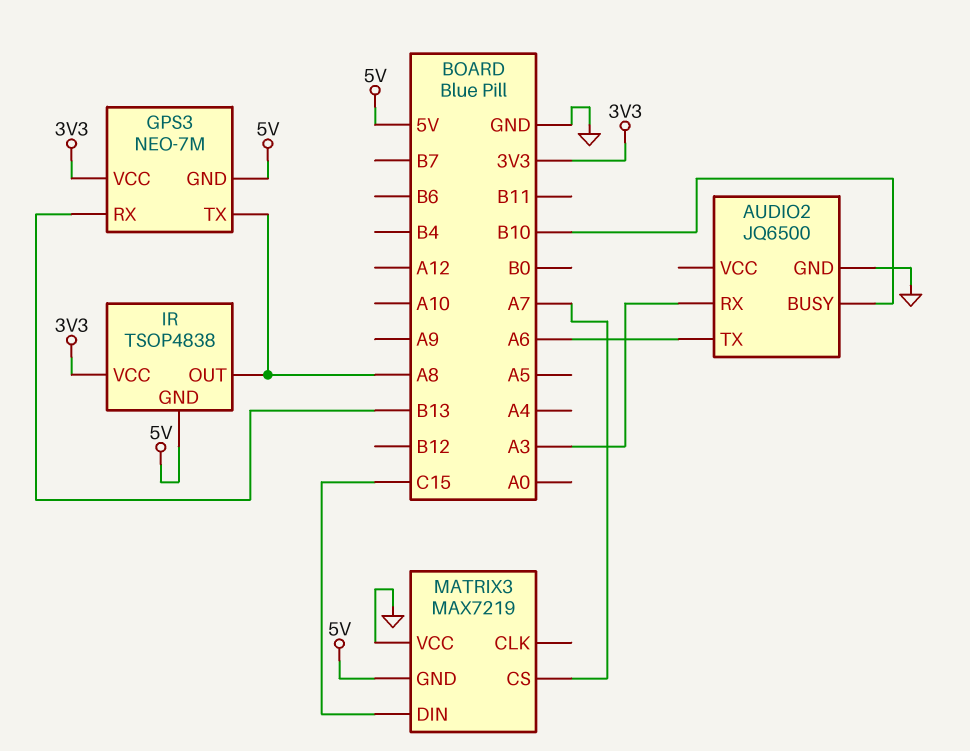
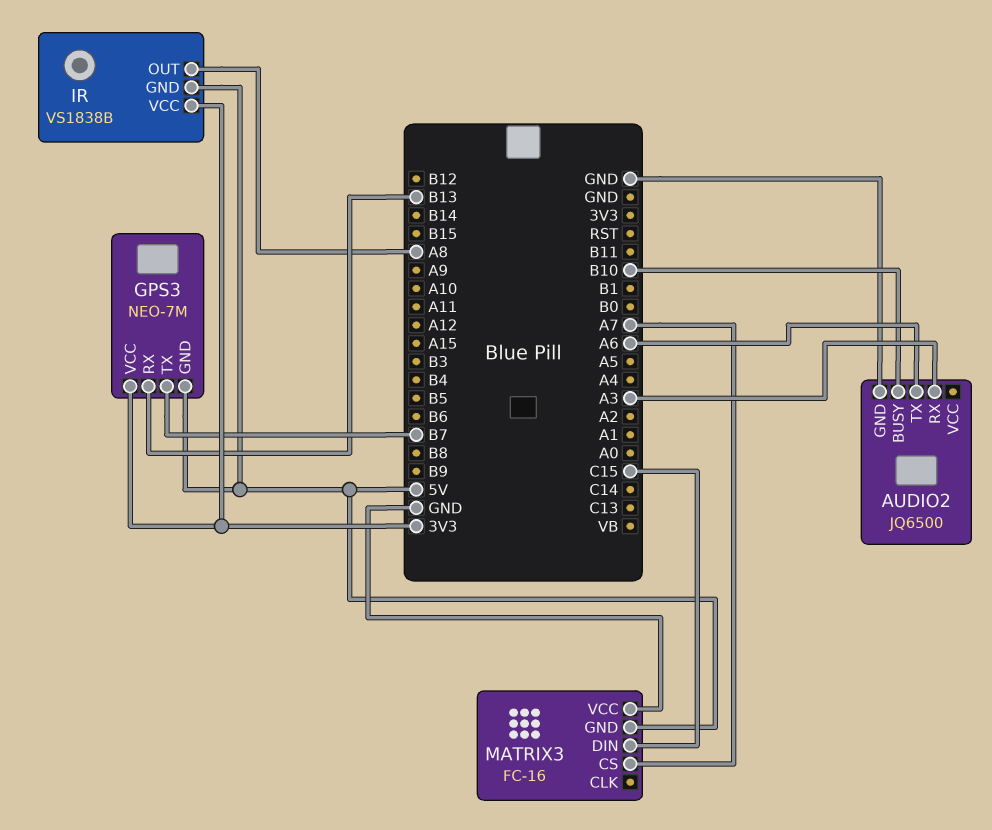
GPS3 pin TX: A8 -> B7
IR: TSOP4838 -> VS1838B
MATRIX3: MAX7219 -> FC-16

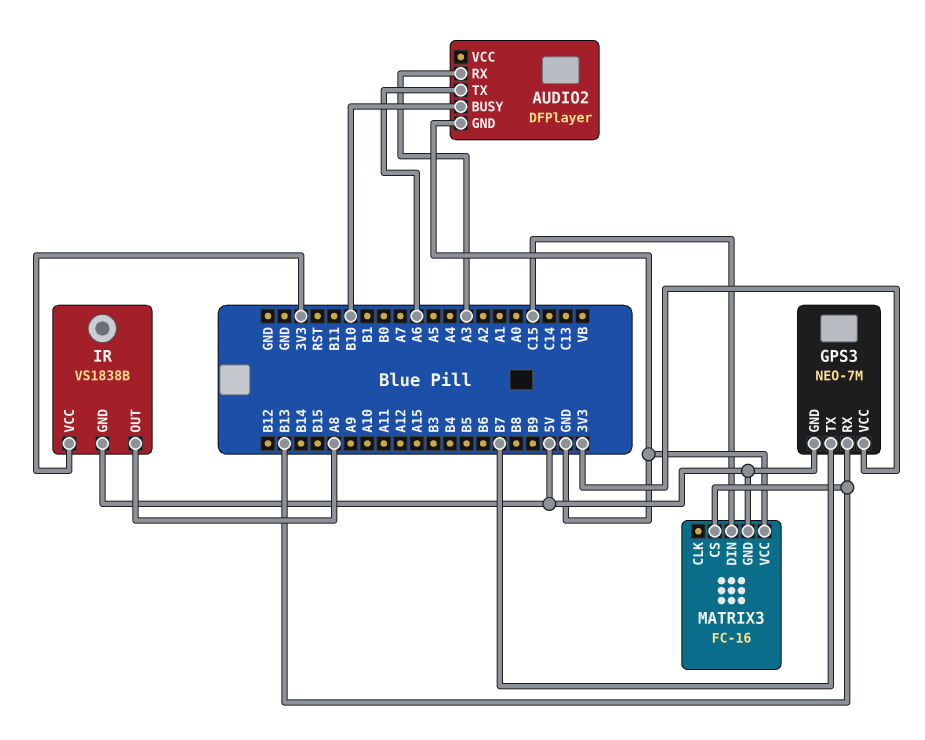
AUDIO2: JQ6500 -> DFPlayer
MATRIX3 pin CS: A7 -> B13

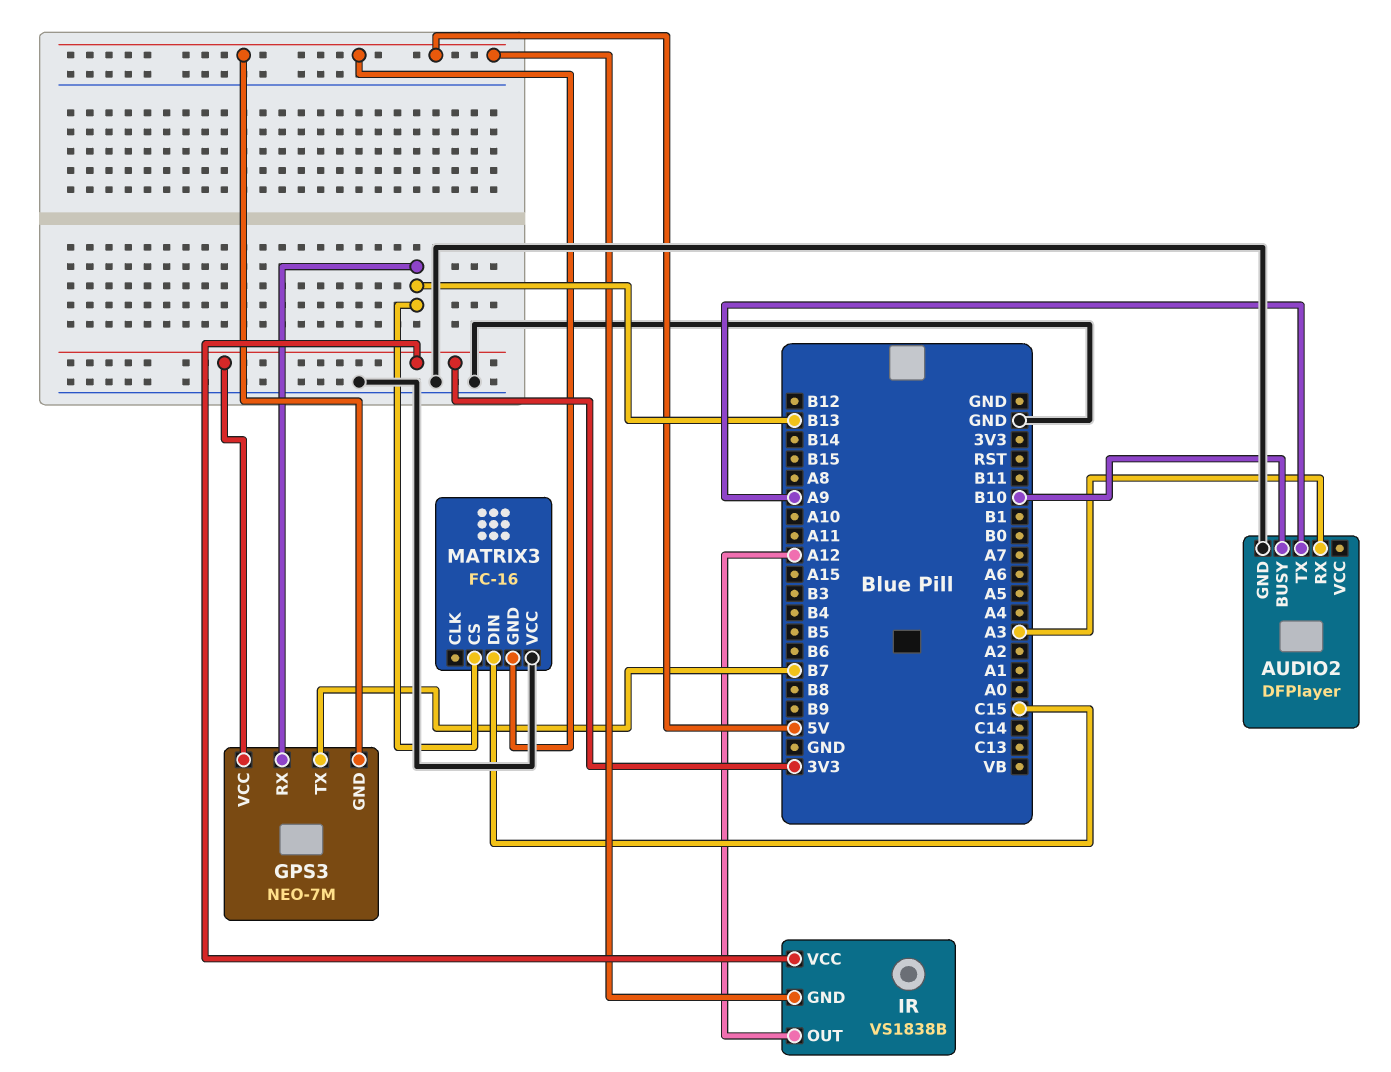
AUDIO2 pin TX: A6 -> A9
IR pin OUT: A8 -> A12

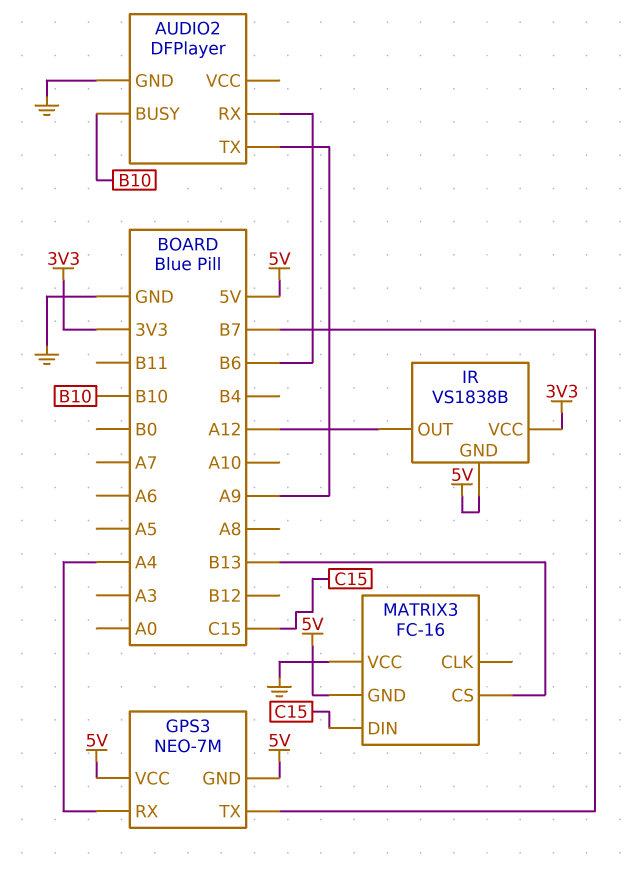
AUDIO2 pin RX: A3 -> B6
GPS3 pin RX: B13 -> A4
GPS3 pin VCC: 3V3 -> 5V

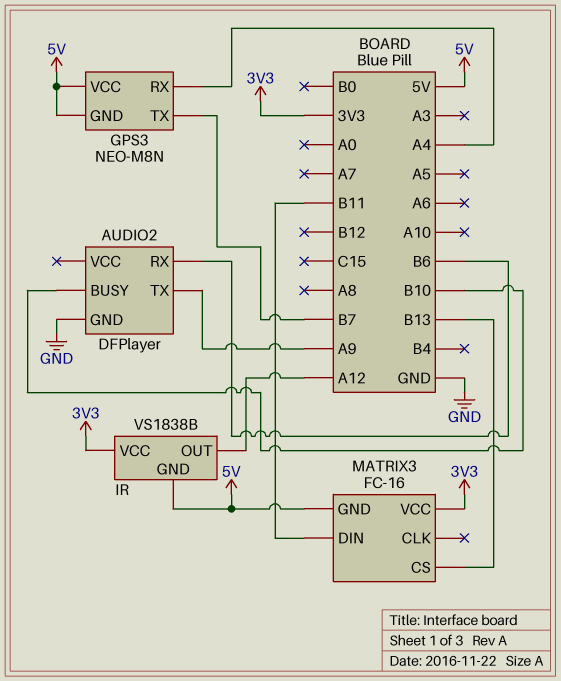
GPS3: NEO-7M -> NEO-M8N
MATRIX3 pin DIN: C15 -> B11
MATRIX3 pin VCC: GND -> 3V3

